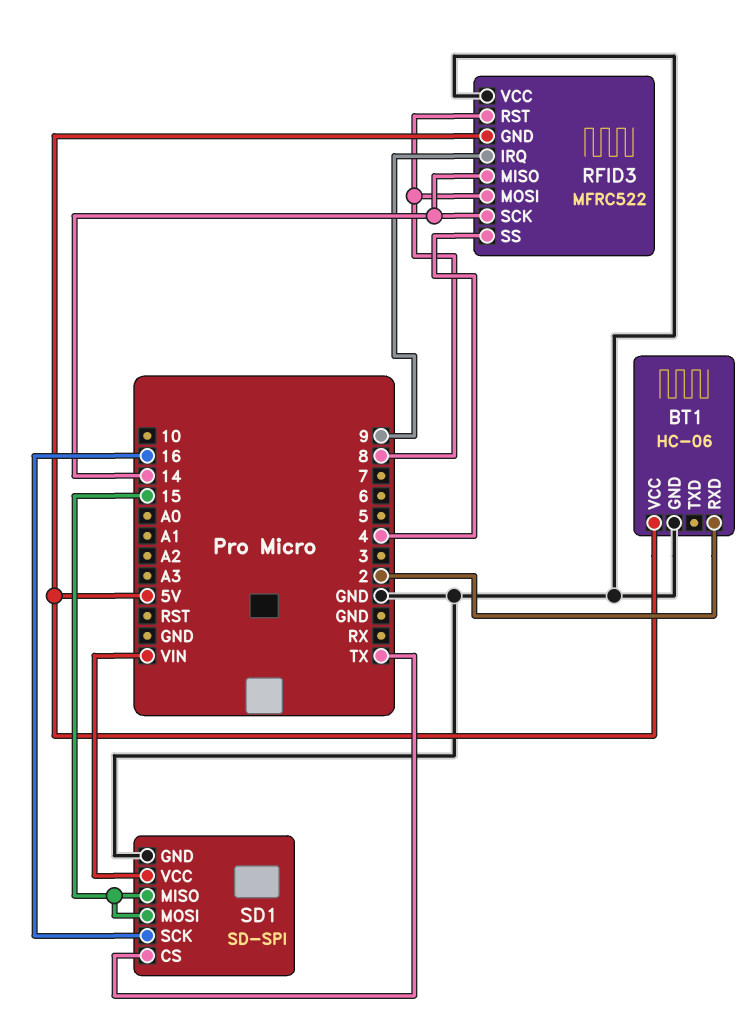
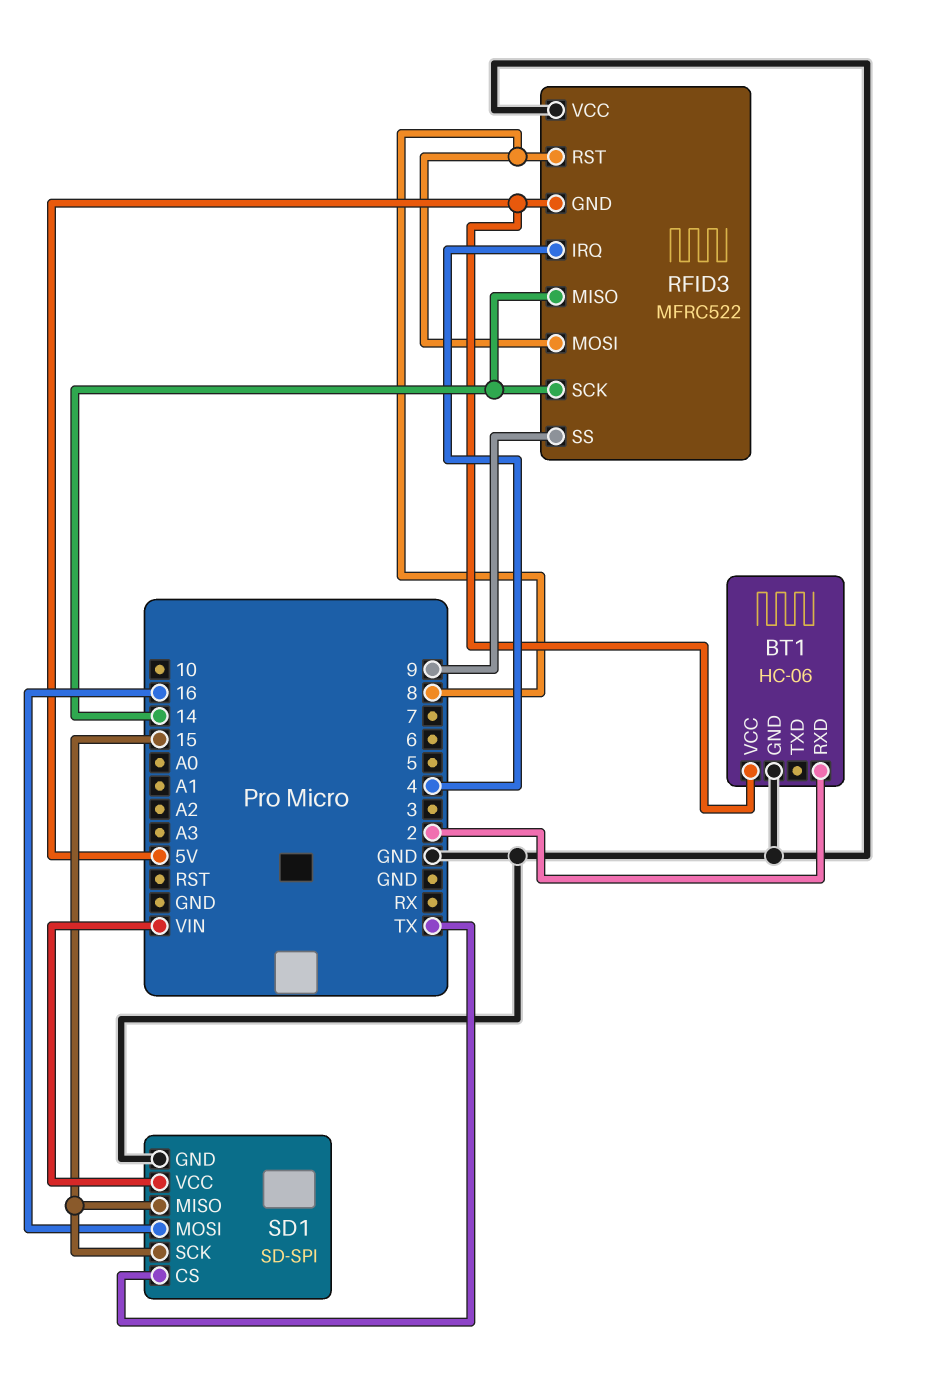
RFID3 pin IRQ: 9 -> 4
RFID3 pin SS: 4 -> 9
SD1 pin MOSI: 15 -> 16
SD1 pin SCK: 16 -> 15

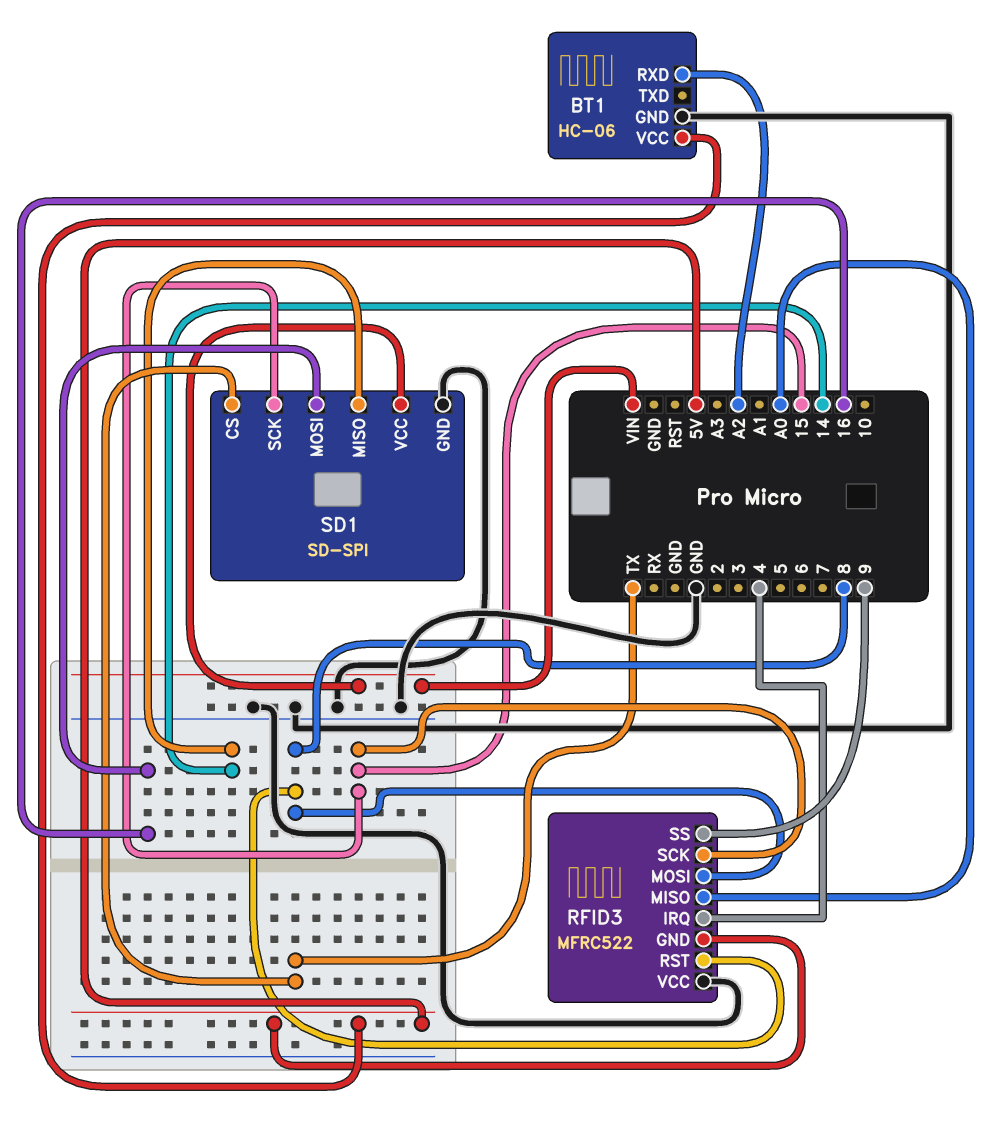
BT1 pin RXD: 2 -> A2
RFID3 pin MISO: 14 -> A0
RFID3 pin SCK: 14 -> 15
SD1 pin MISO: 15 -> 14

